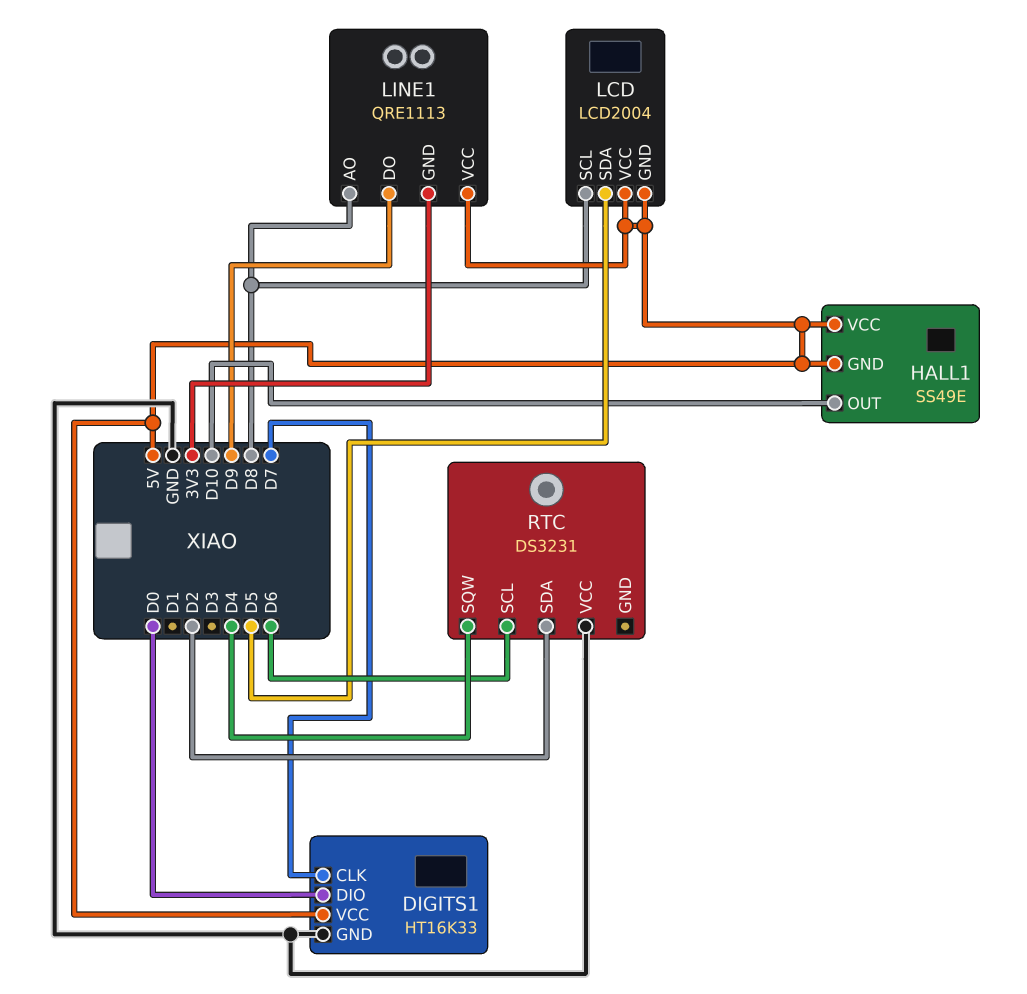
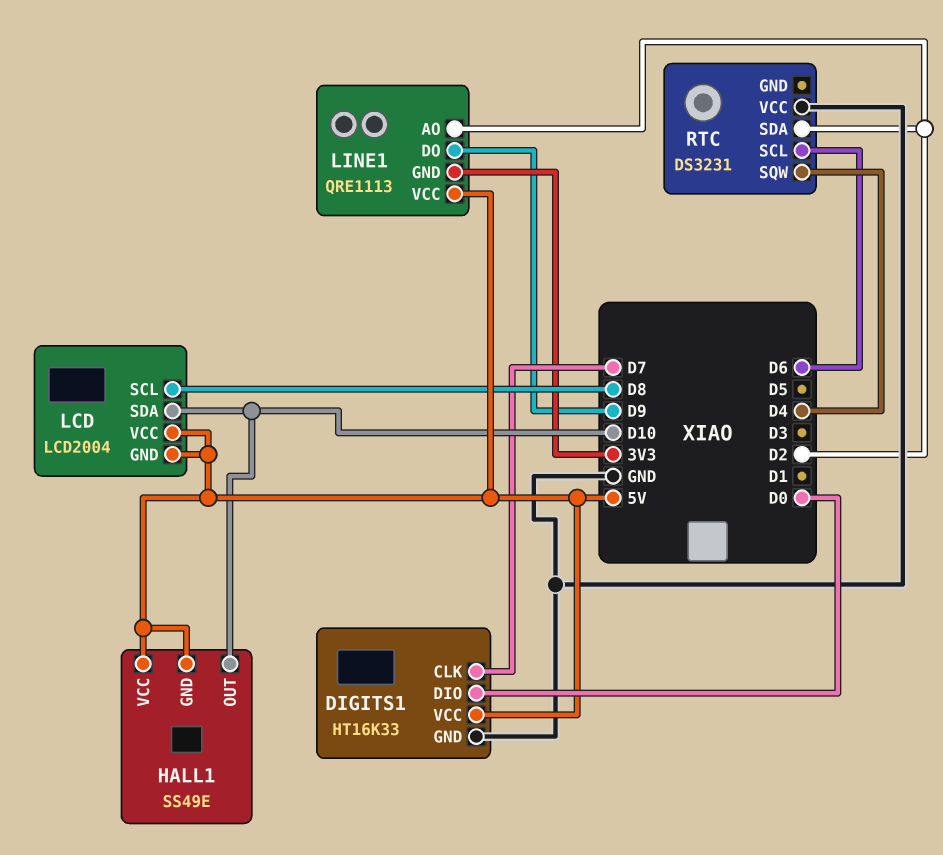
LCD pin SDA: D5 -> D10
LINE1 pin AO: D8 -> D2

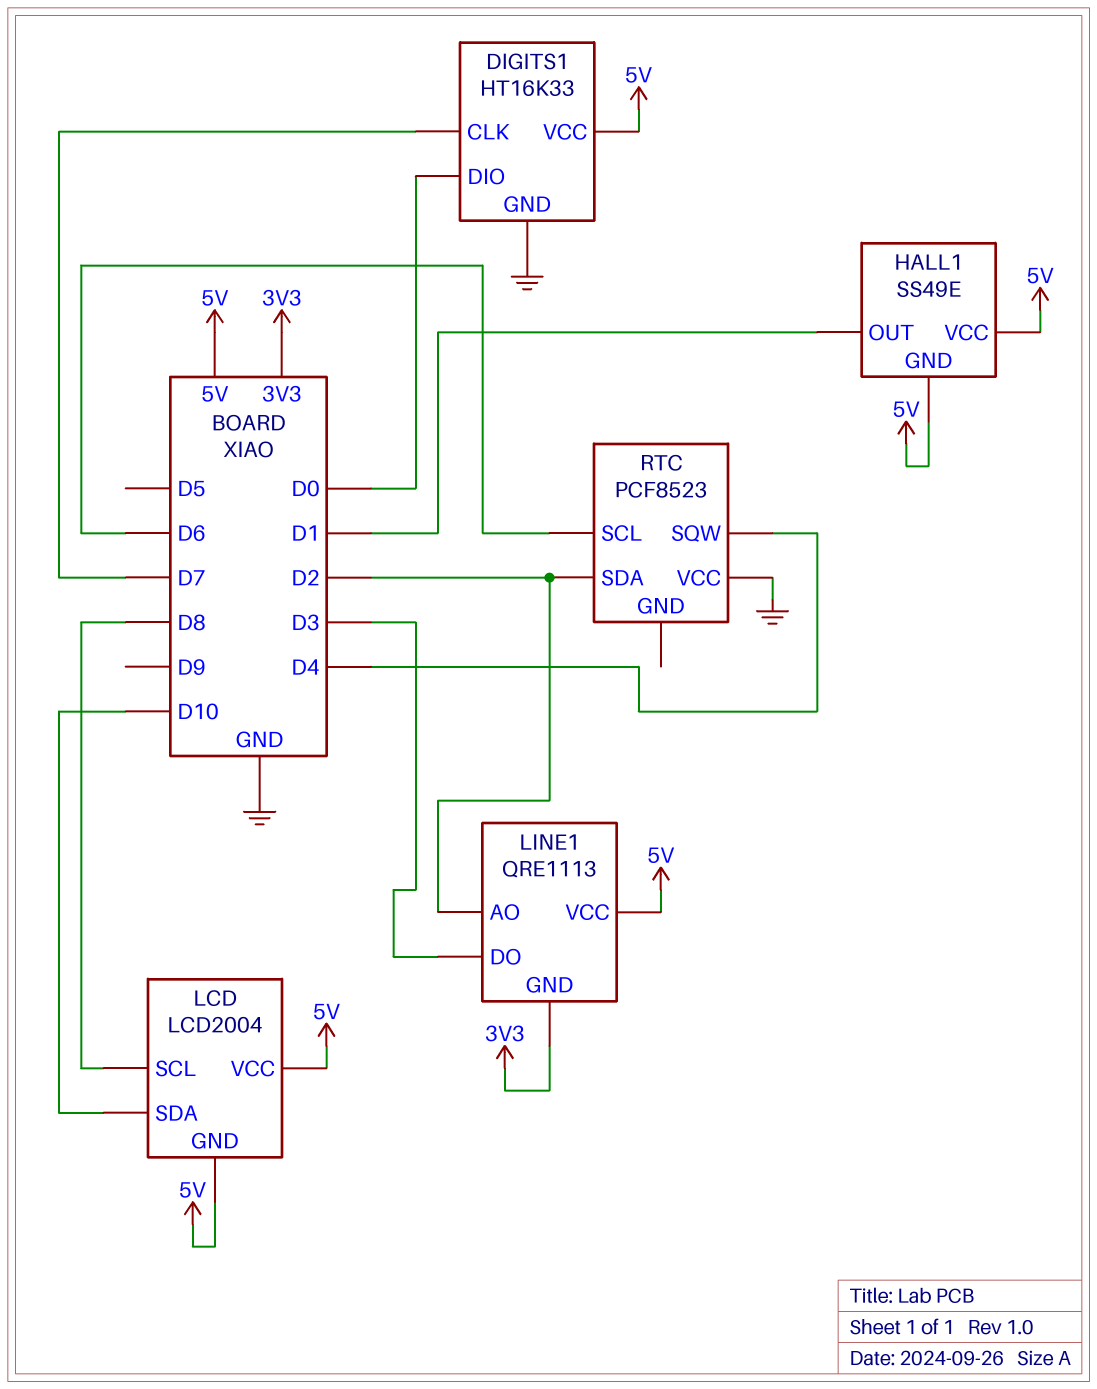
HALL1 pin OUT: D10 -> D1
LINE1 pin DO: D9 -> D3
RTC: DS3231 -> PCF8523

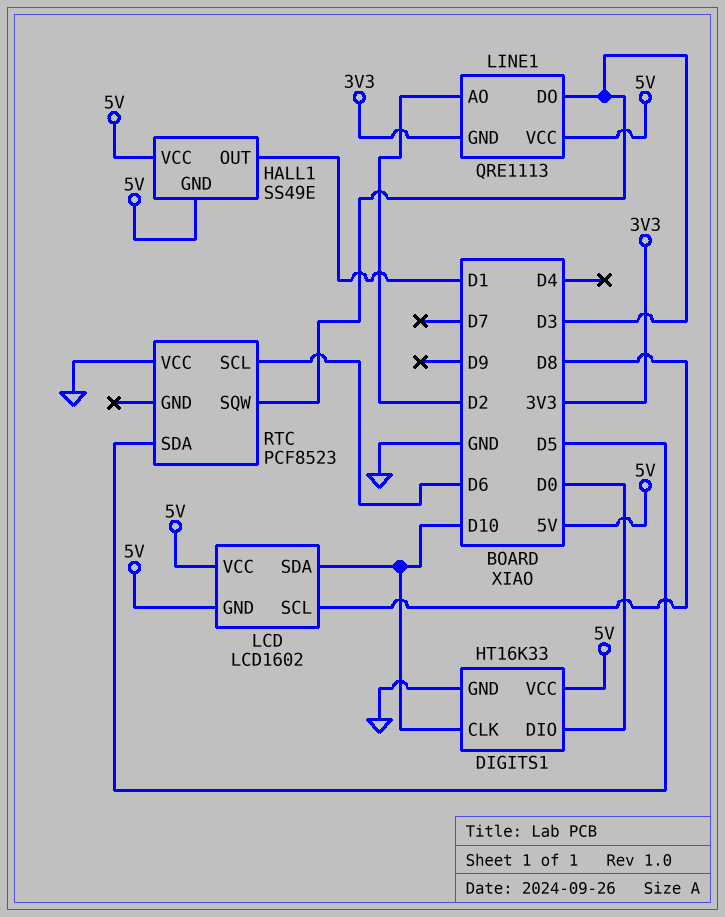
DIGITS1 pin CLK: D7 -> D10
LCD: LCD2004 -> LCD1602
RTC pin SDA: D2 -> D5
RTC pin SQW: D4 -> D3

